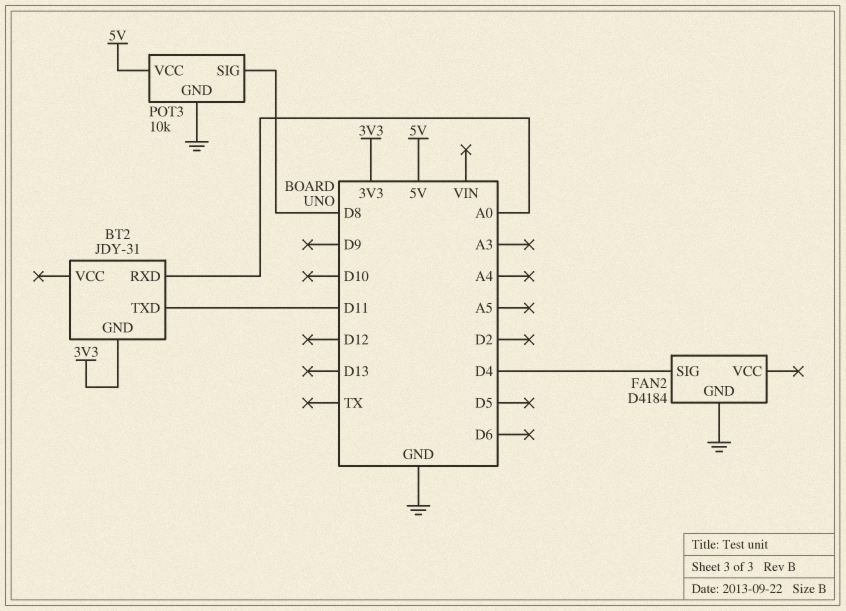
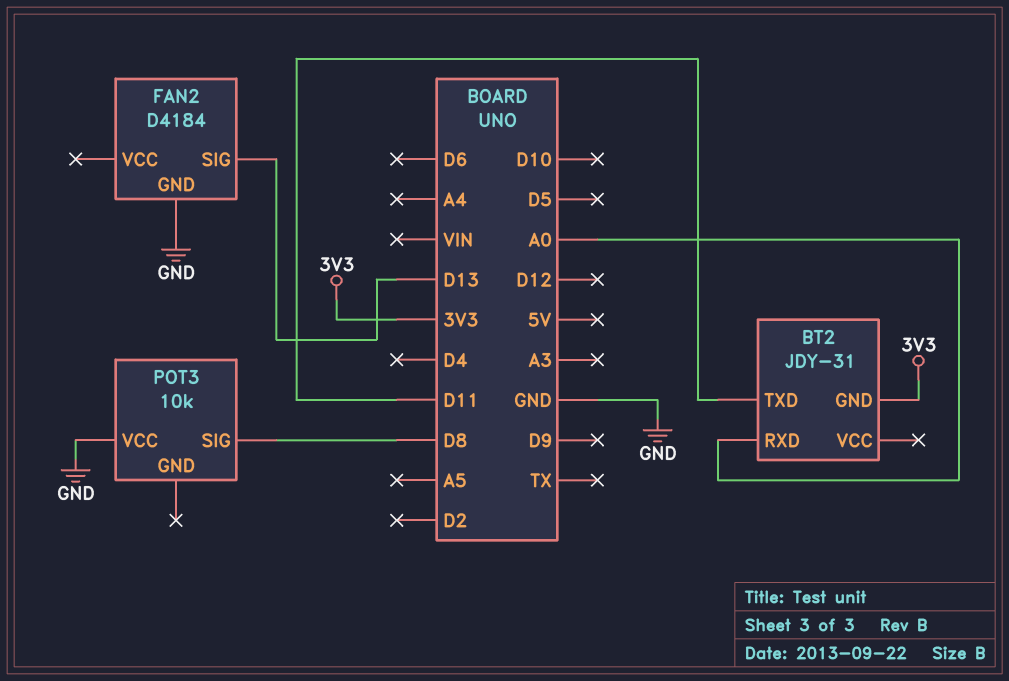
FAN2 pin SIG: D4 -> D13
POT3 pin GND: GND -> none
POT3 pin VCC: 5V -> GND

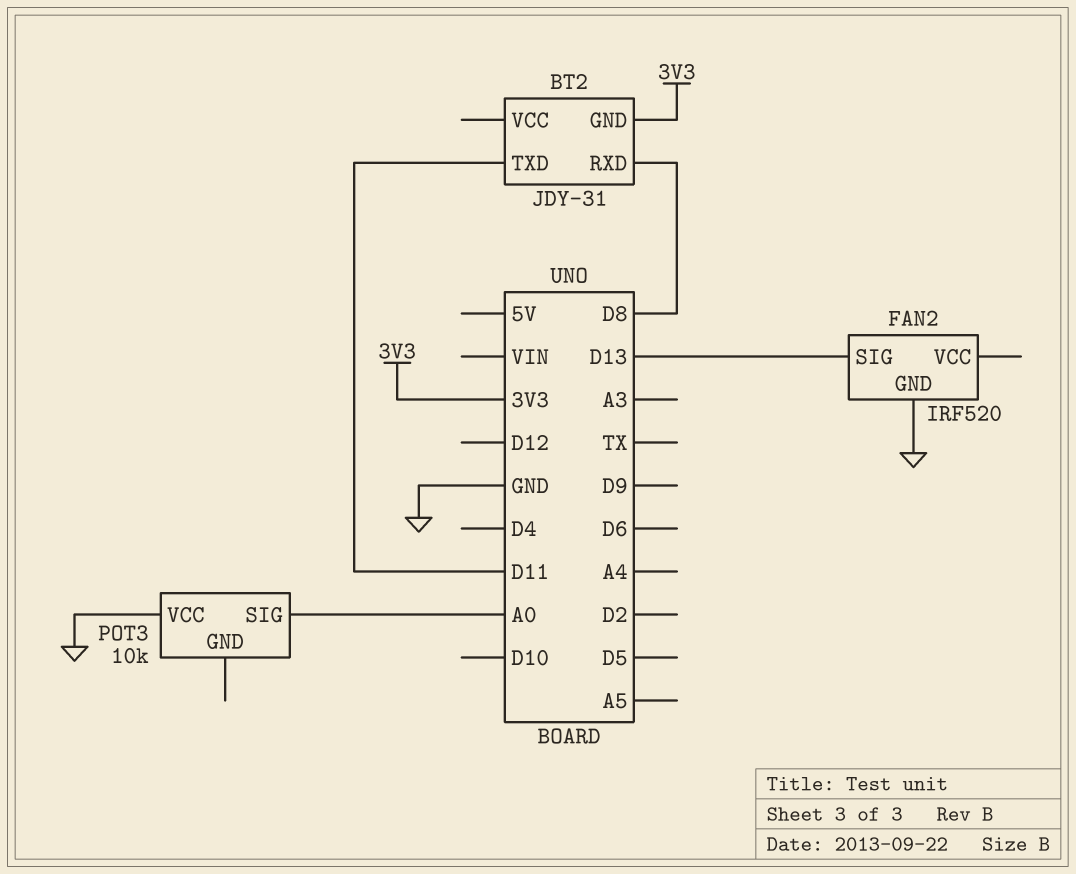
BT2 pin RXD: A0 -> D8
FAN2: D4184 -> IRF520
POT3 pin SIG: D8 -> A0

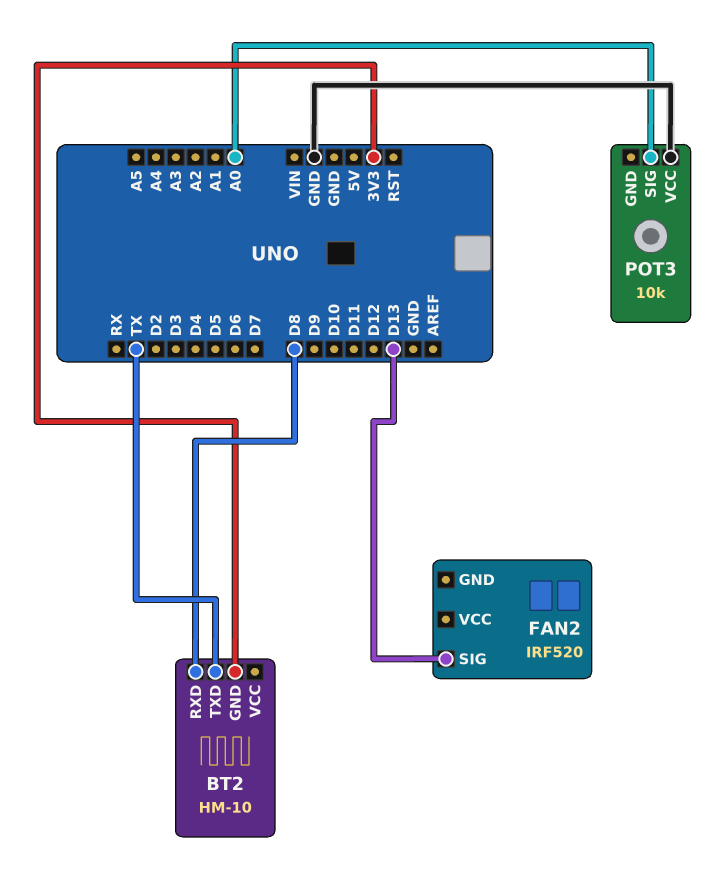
BT2: JDY-31 -> HM-10
BT2 pin TXD: D11 -> TX
FAN2 pin GND: GND -> none

